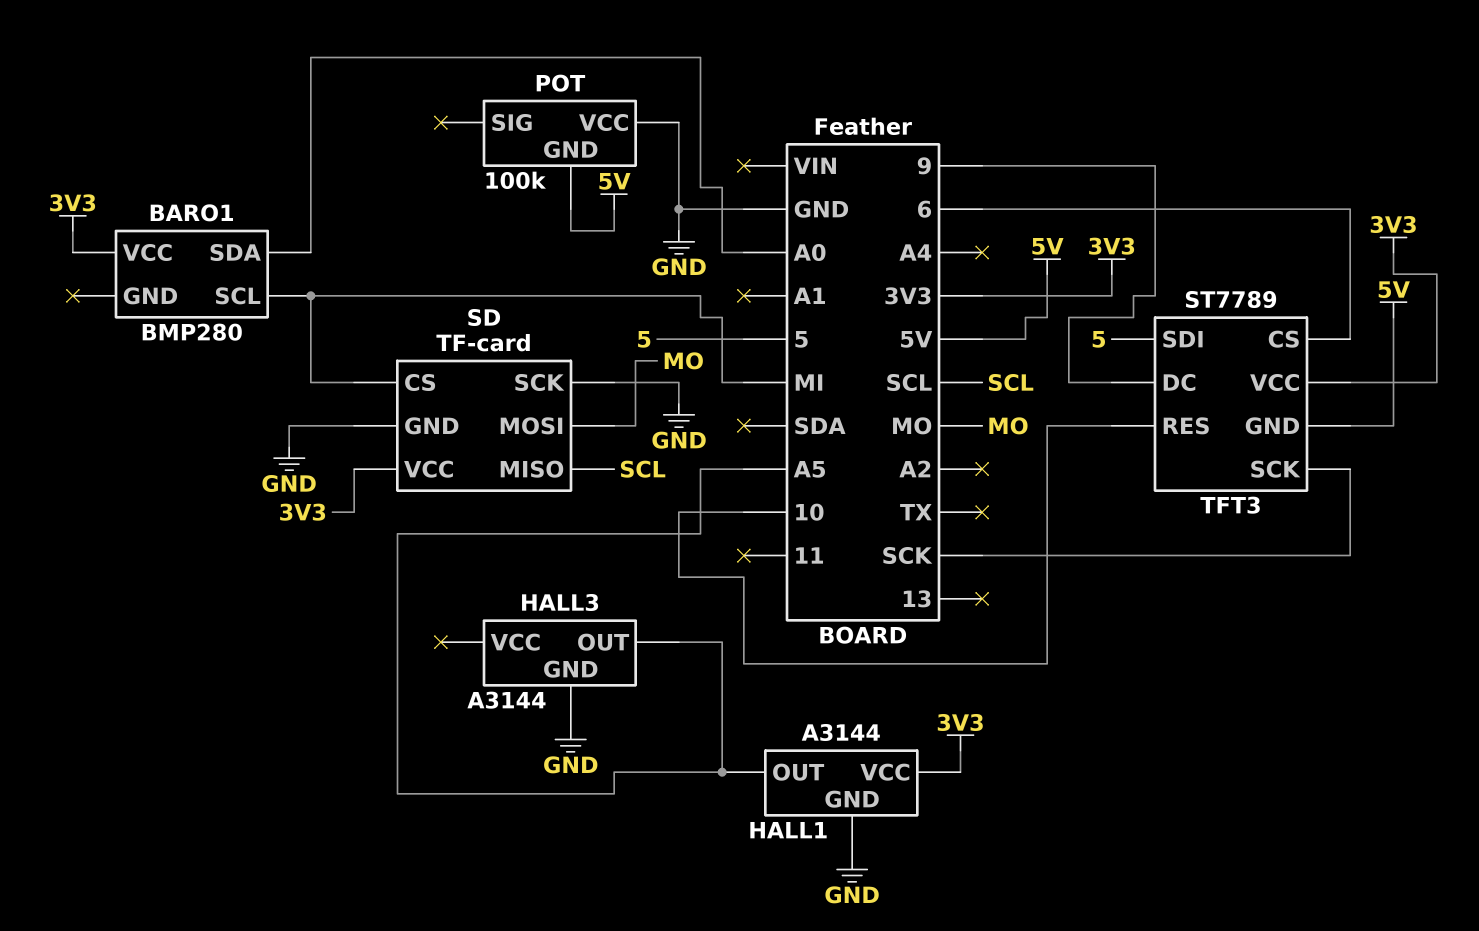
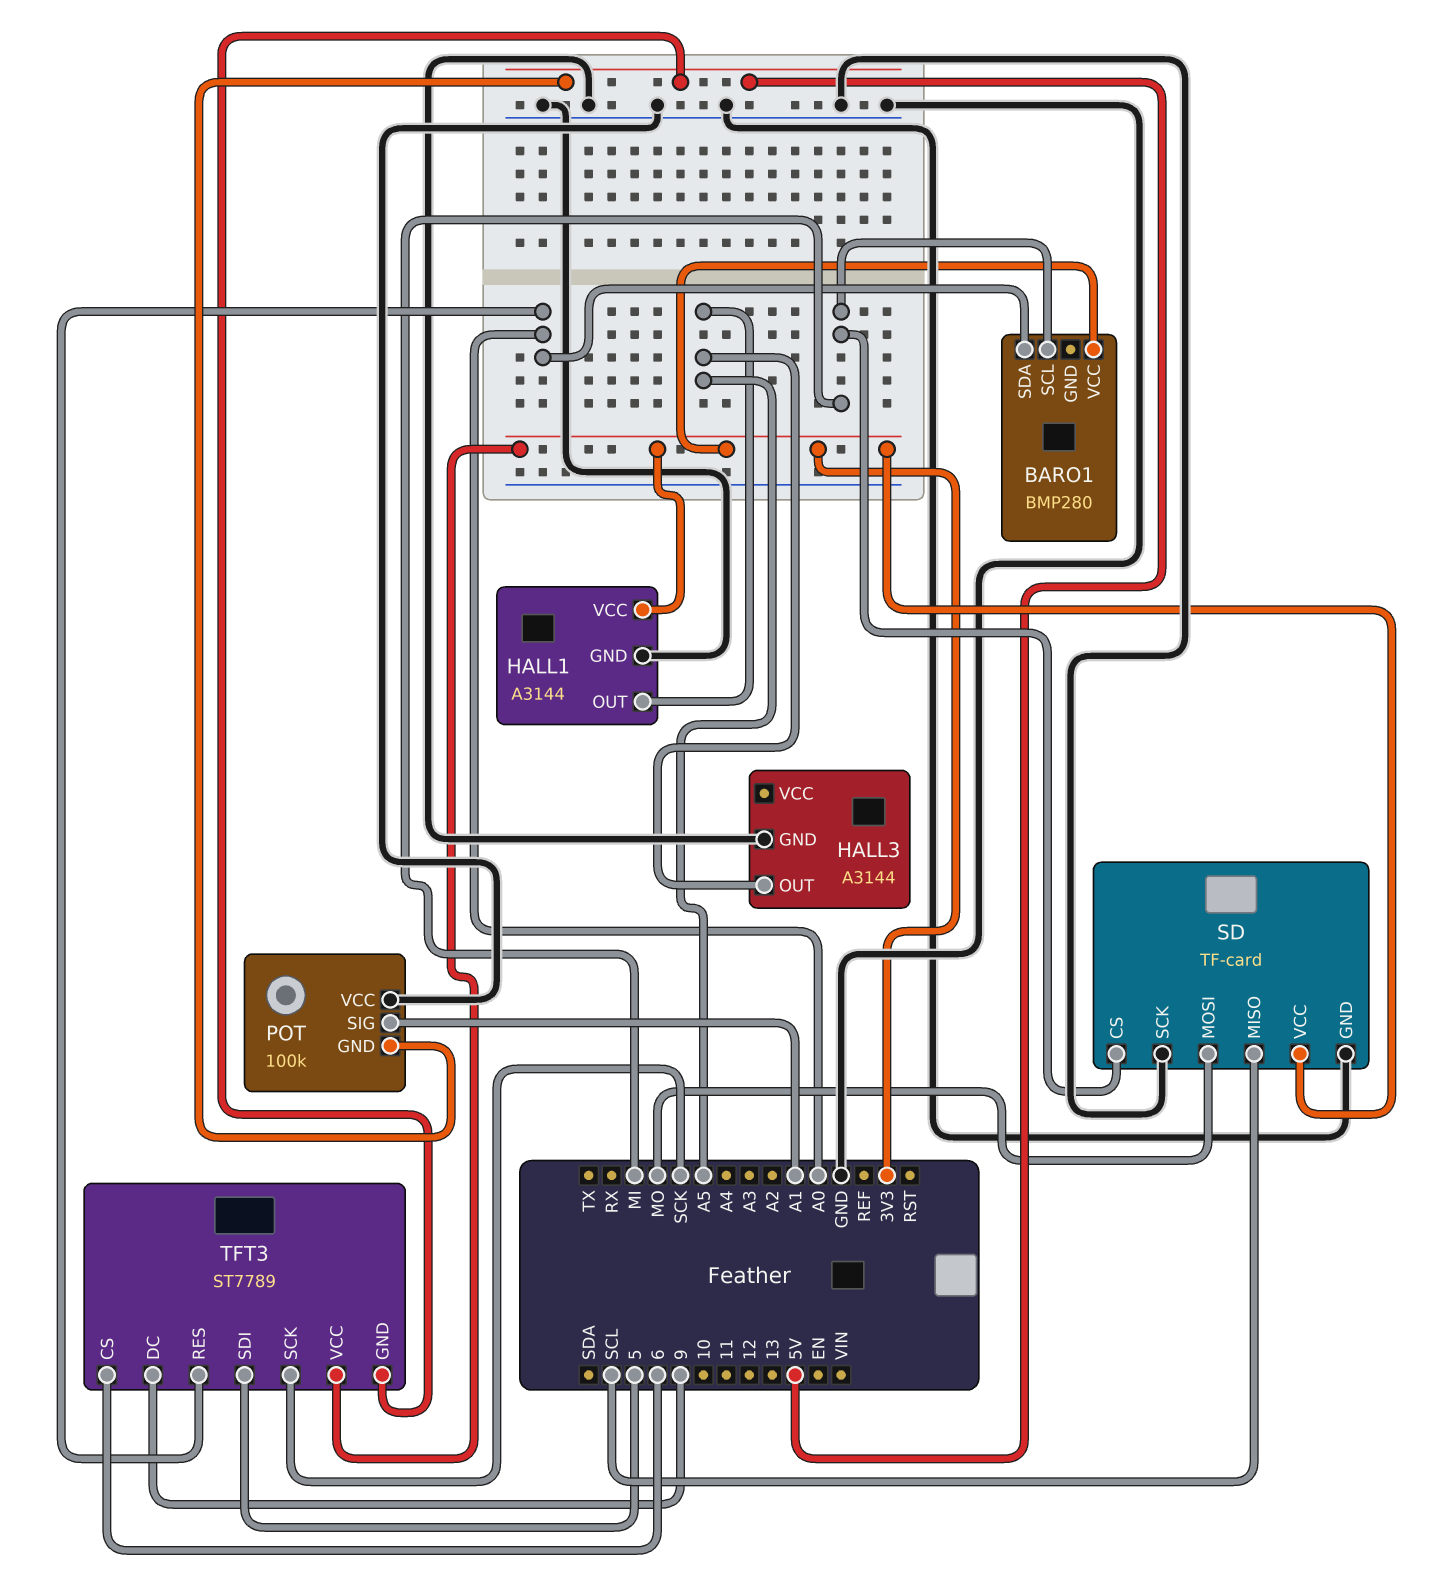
POT pin SIG: none -> A1
TFT3 pin RES: 10 -> A0

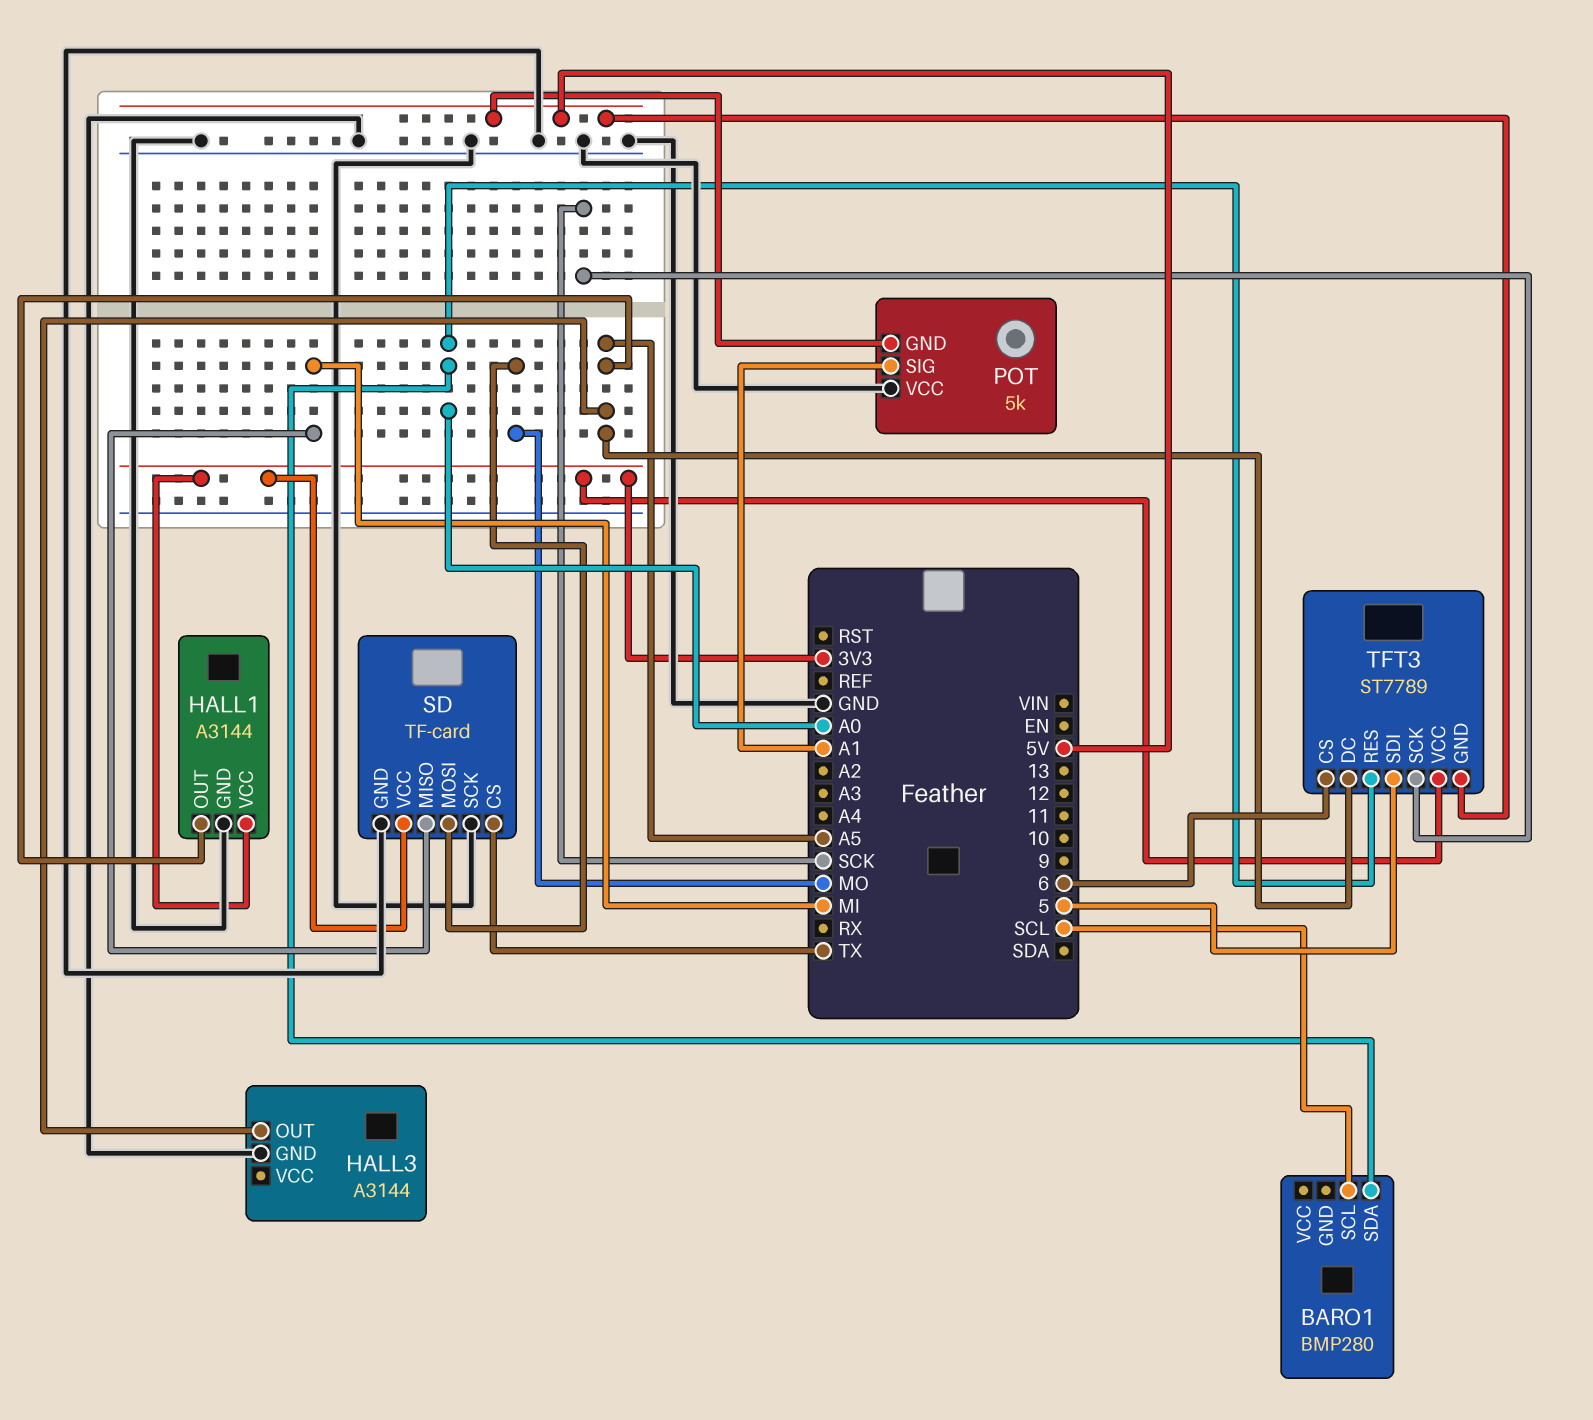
BARO1 pin SCL: MI -> SCL
BARO1 pin VCC: 3V3 -> none
POT: 100k -> 5k
SD pin CS: MI -> TX
SD pin MISO: SCL -> MI
TFT3 pin DC: 9 -> A5

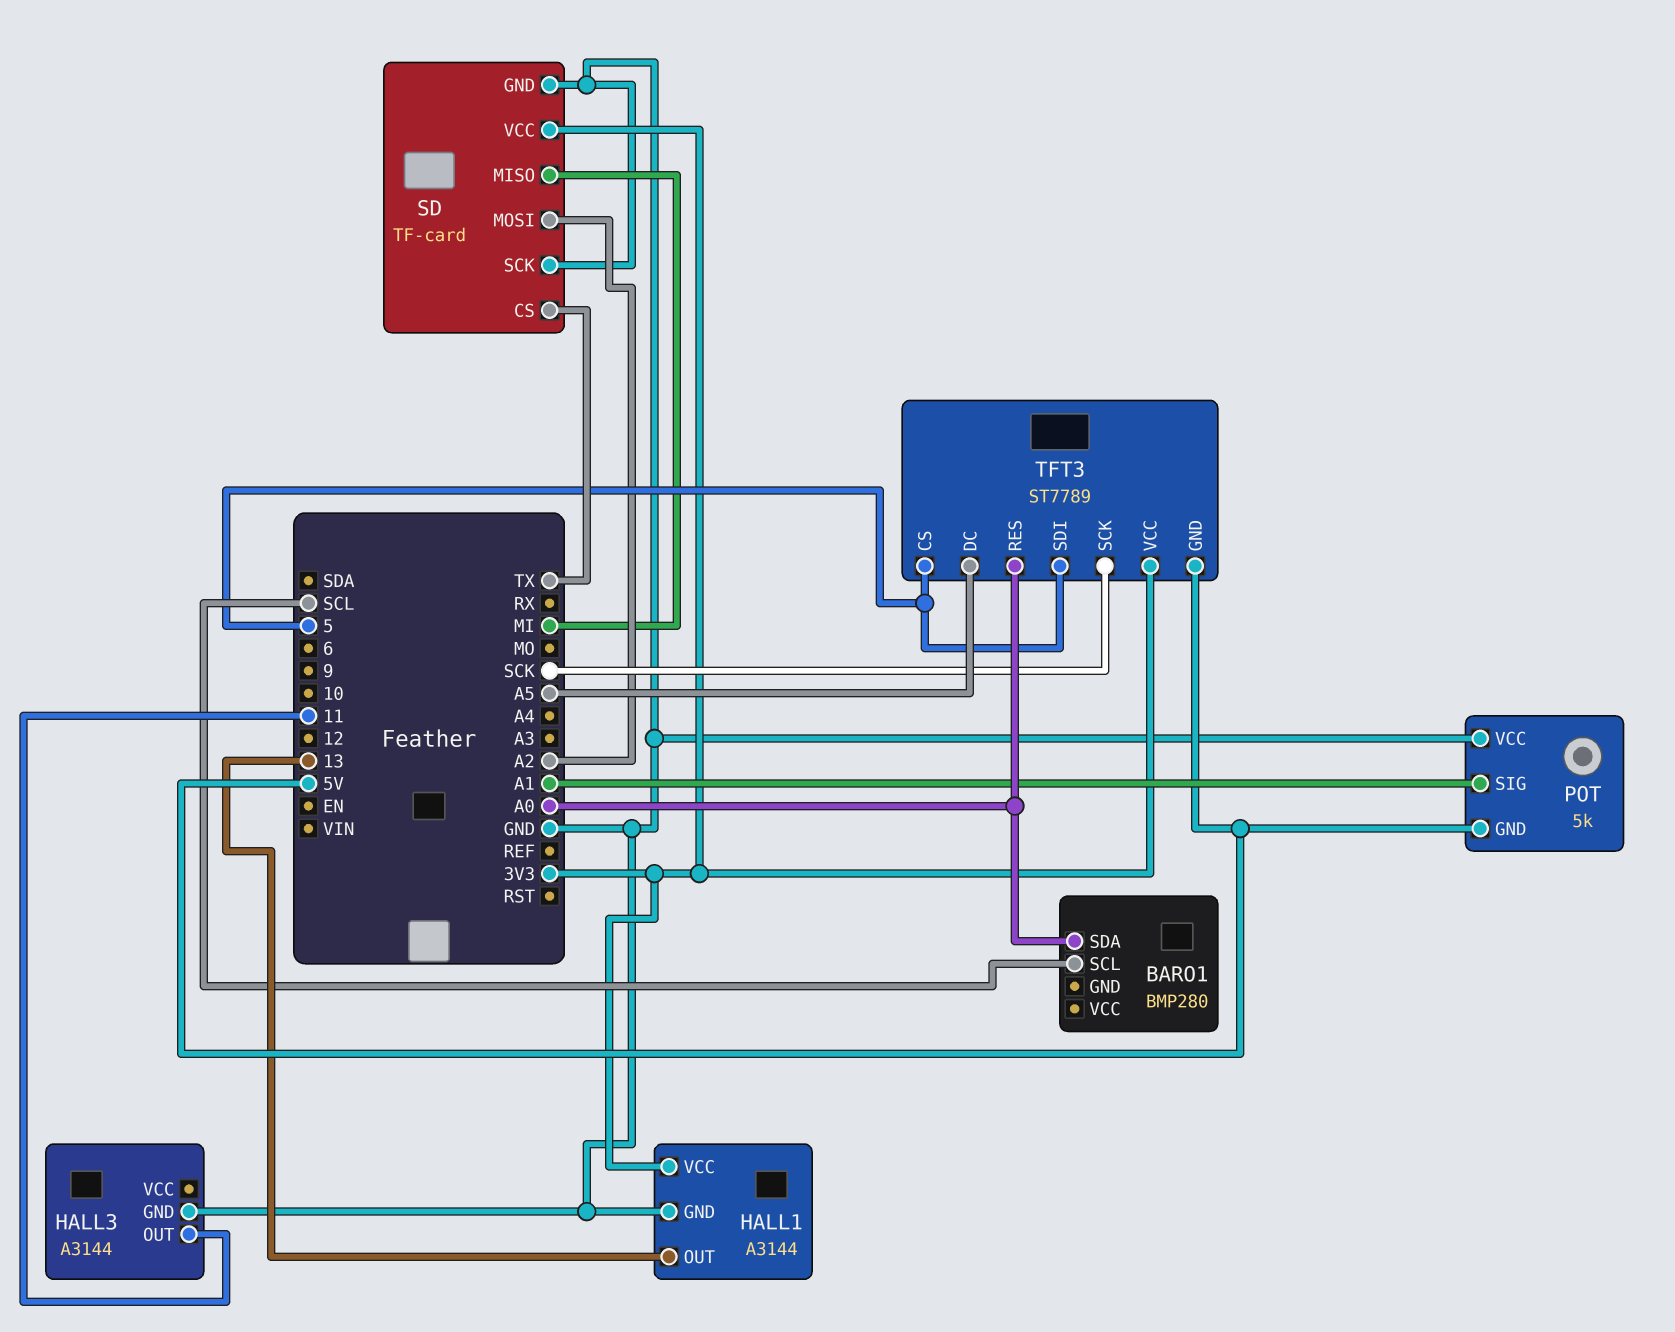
HALL1 pin OUT: A5 -> 13
HALL3 pin OUT: A5 -> 11
SD pin MOSI: MO -> A2
TFT3 pin CS: 6 -> 5

